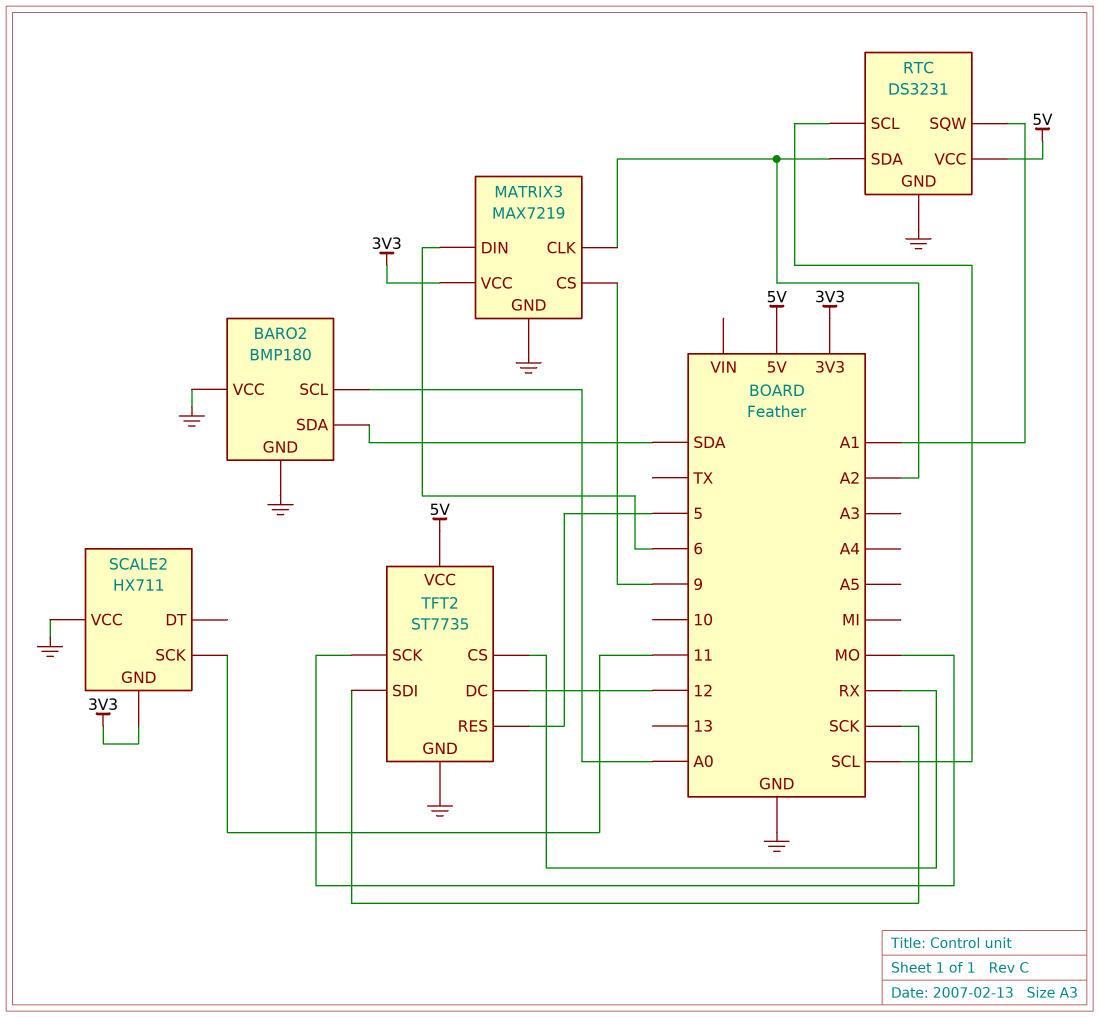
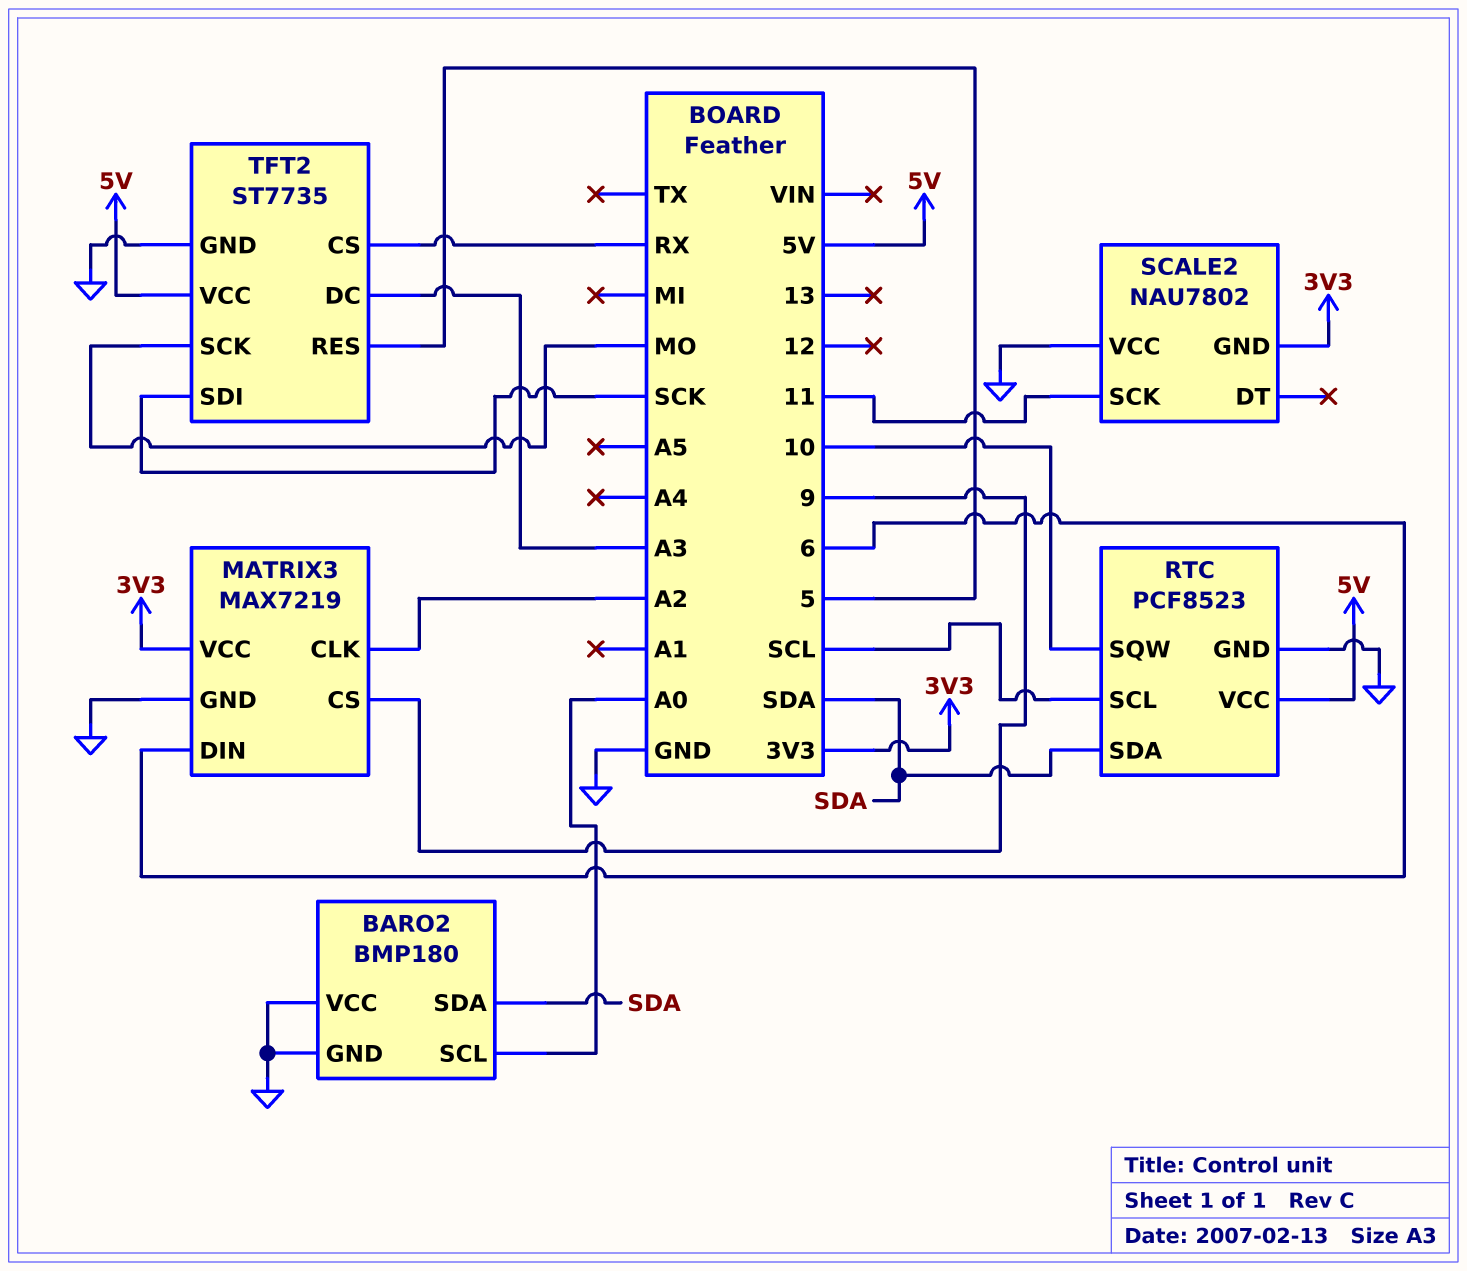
RTC: DS3231 -> PCF8523
RTC pin SDA: A2 -> SDA
RTC pin SQW: A1 -> 10
SCALE2: HX711 -> NAU7802
TFT2 pin DC: 12 -> A3

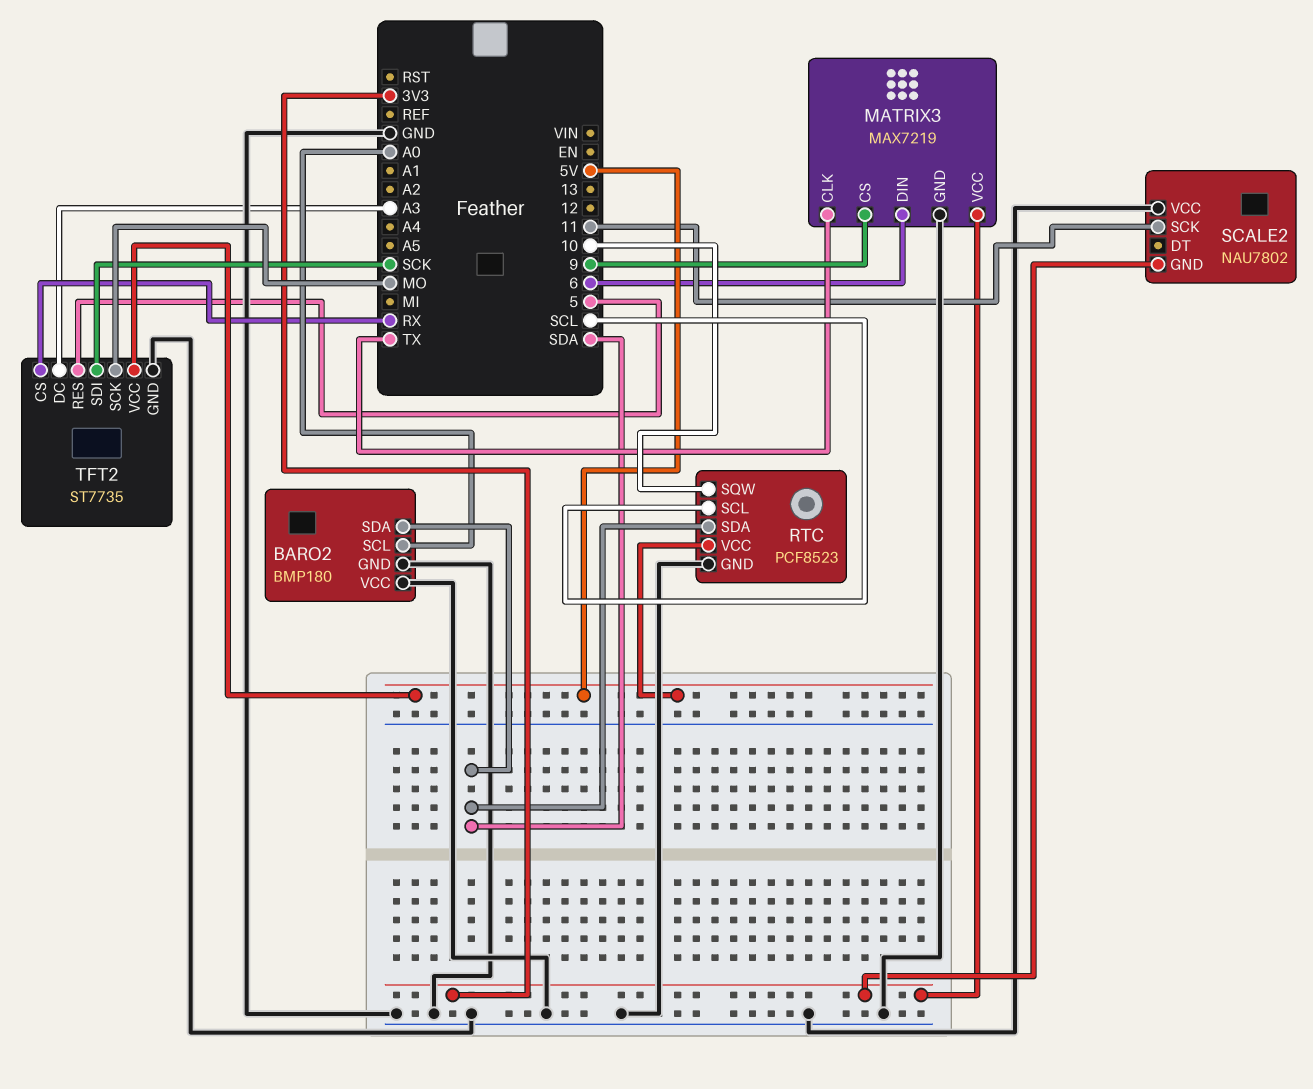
MATRIX3 pin CLK: A2 -> TX

